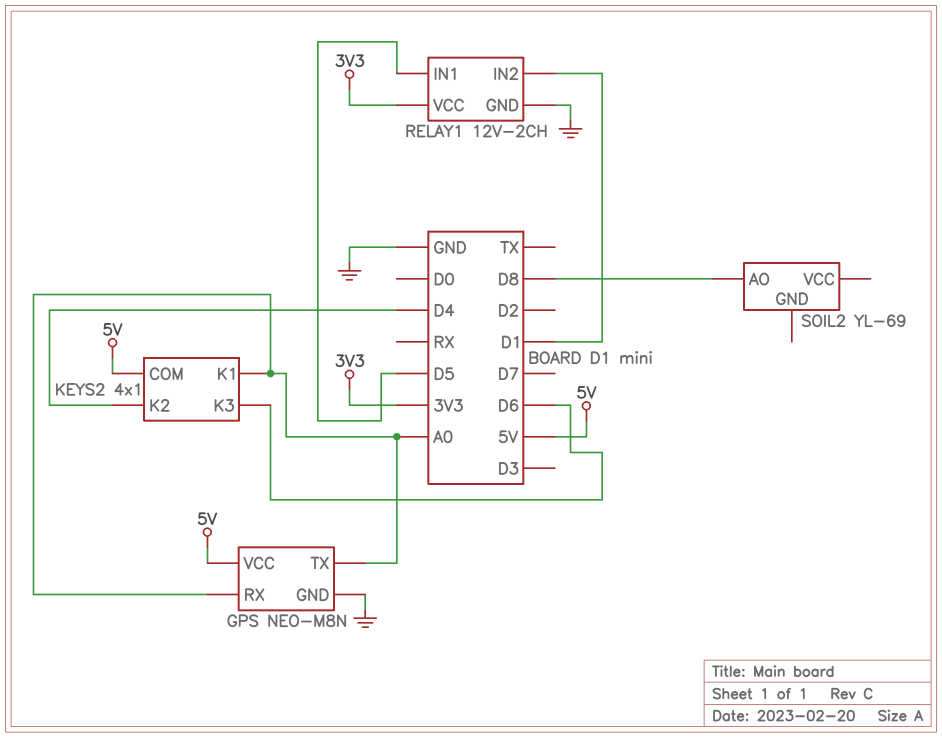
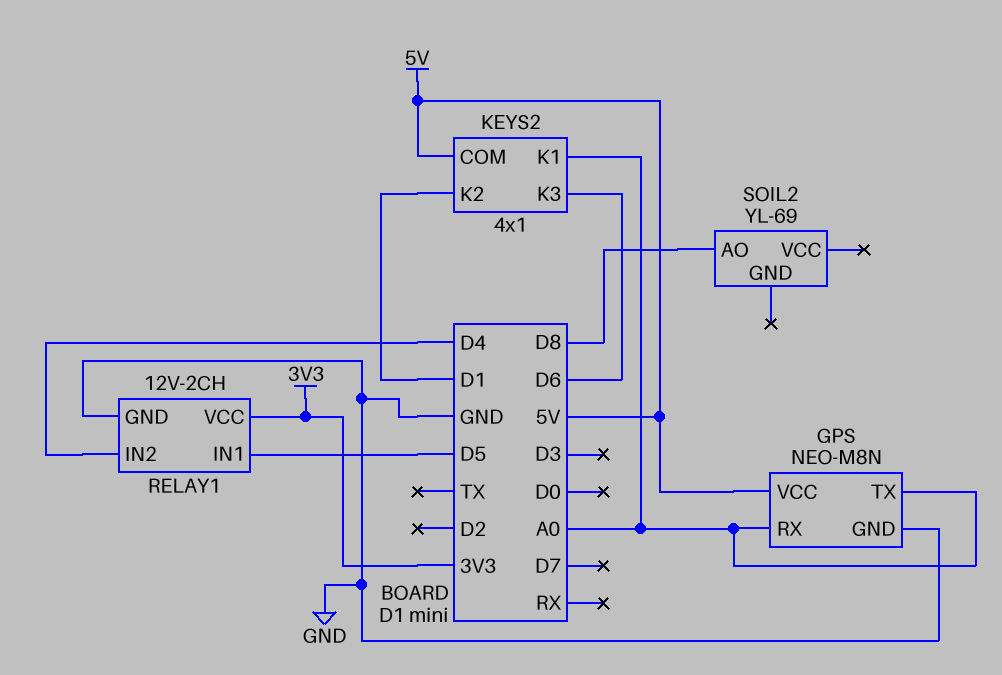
KEYS2 pin K2: D4 -> D1
RELAY1 pin IN2: D1 -> D4

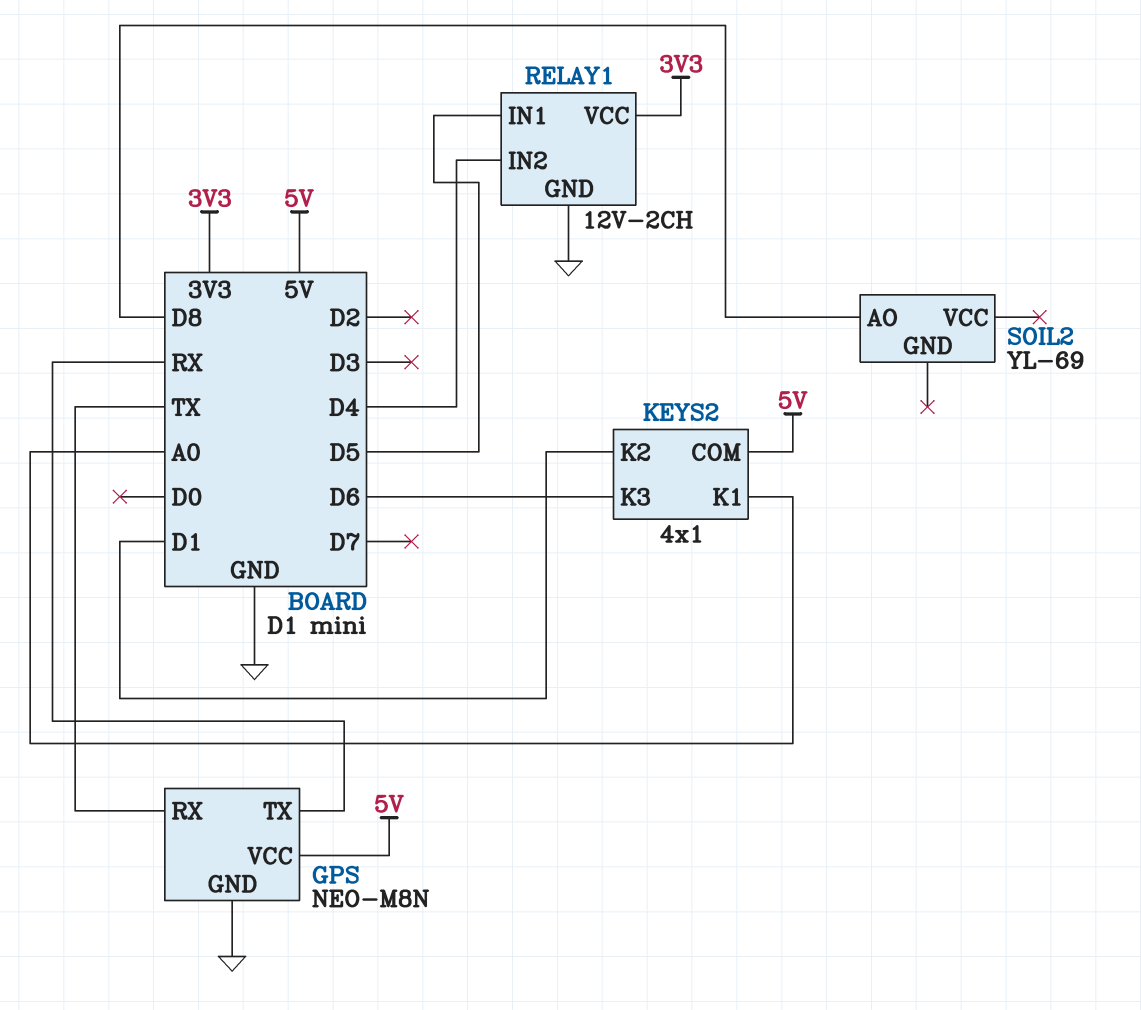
GPS pin RX: A0 -> TX
GPS pin TX: A0 -> RX

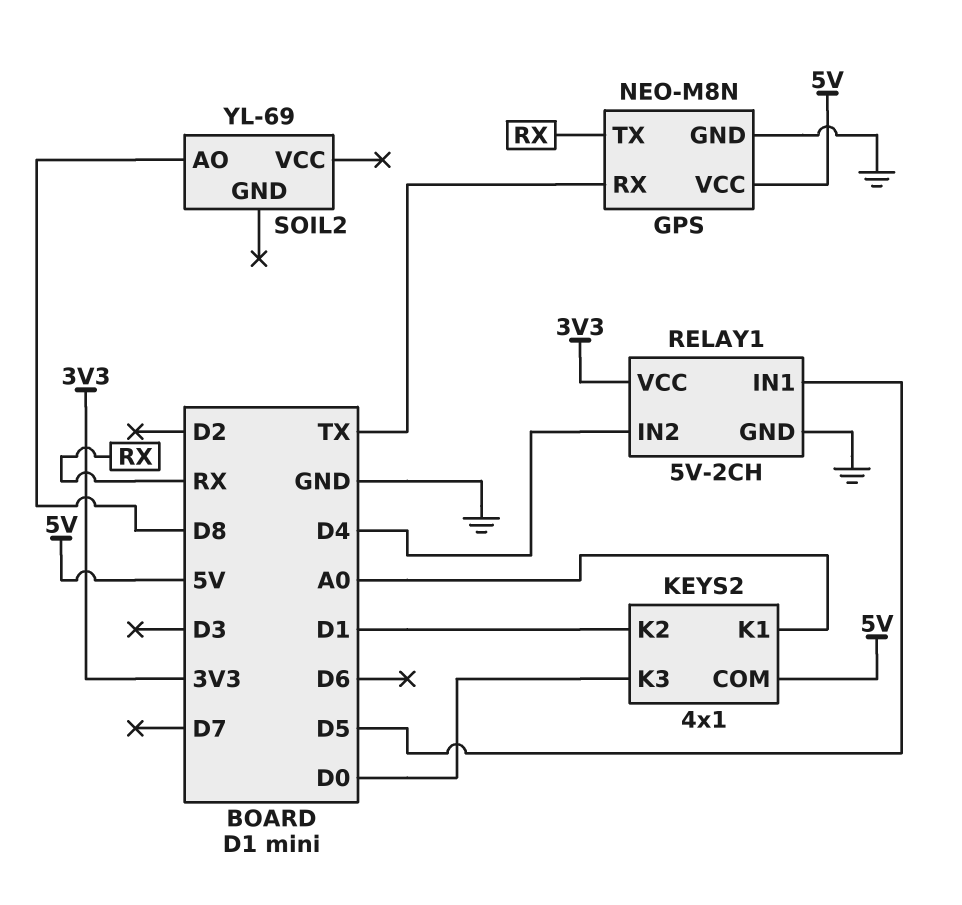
KEYS2 pin K3: D6 -> D0
RELAY1: 12V-2CH -> 5V-2CH

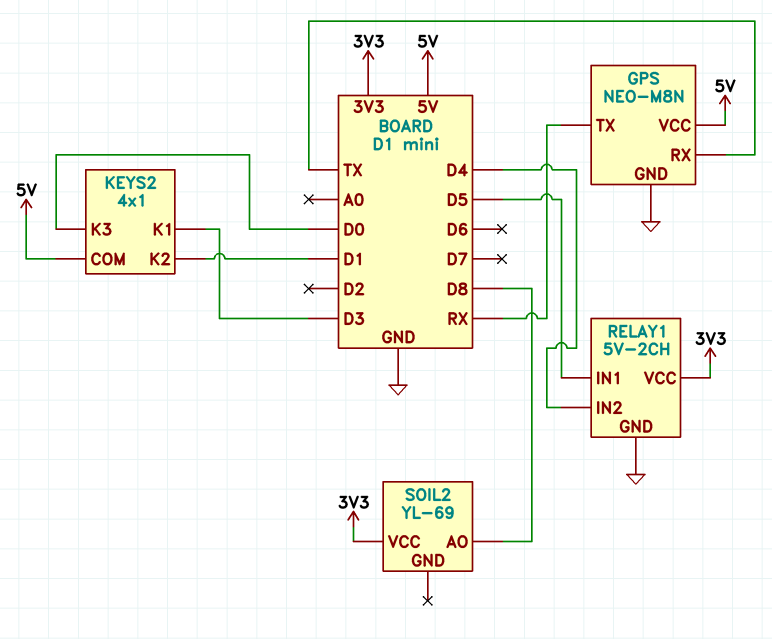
KEYS2 pin K1: A0 -> D3
SOIL2 pin VCC: none -> 3V3

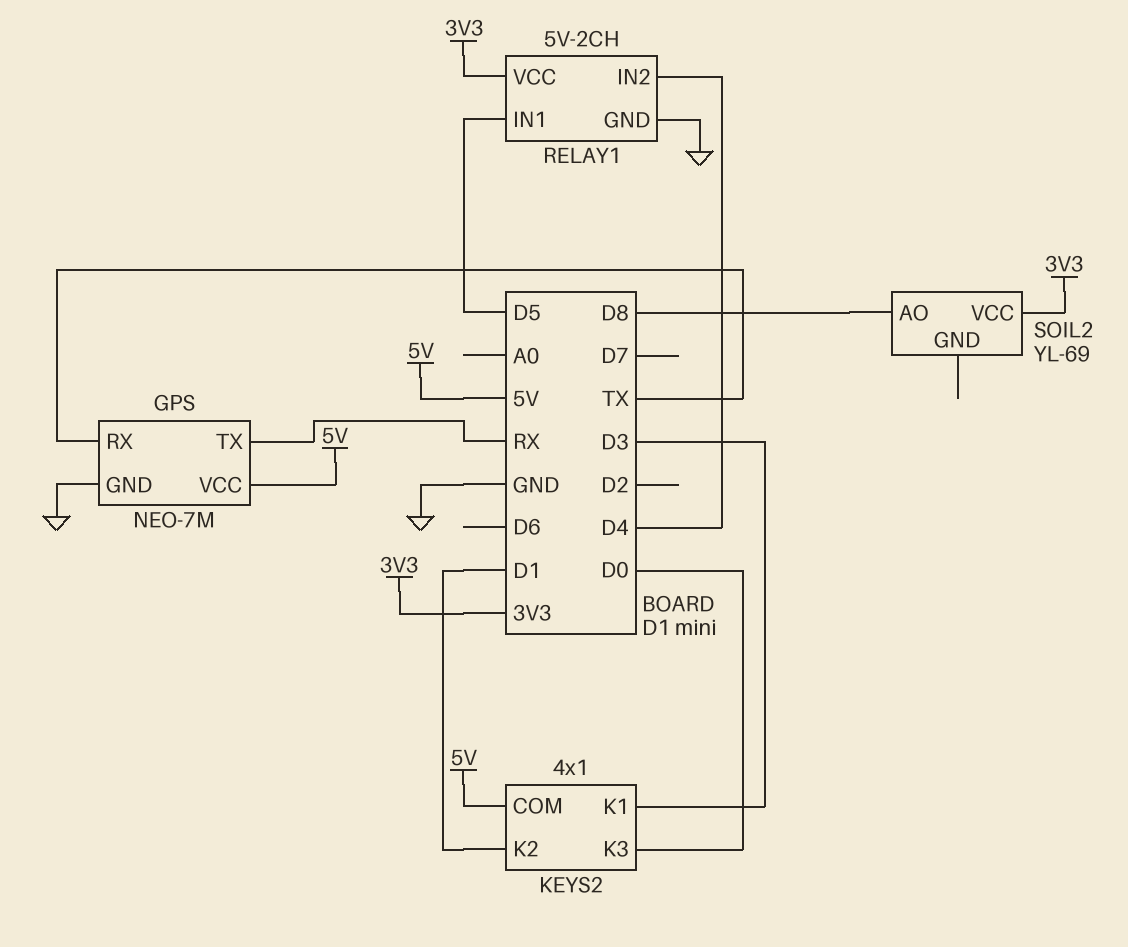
GPS: NEO-M8N -> NEO-7M

